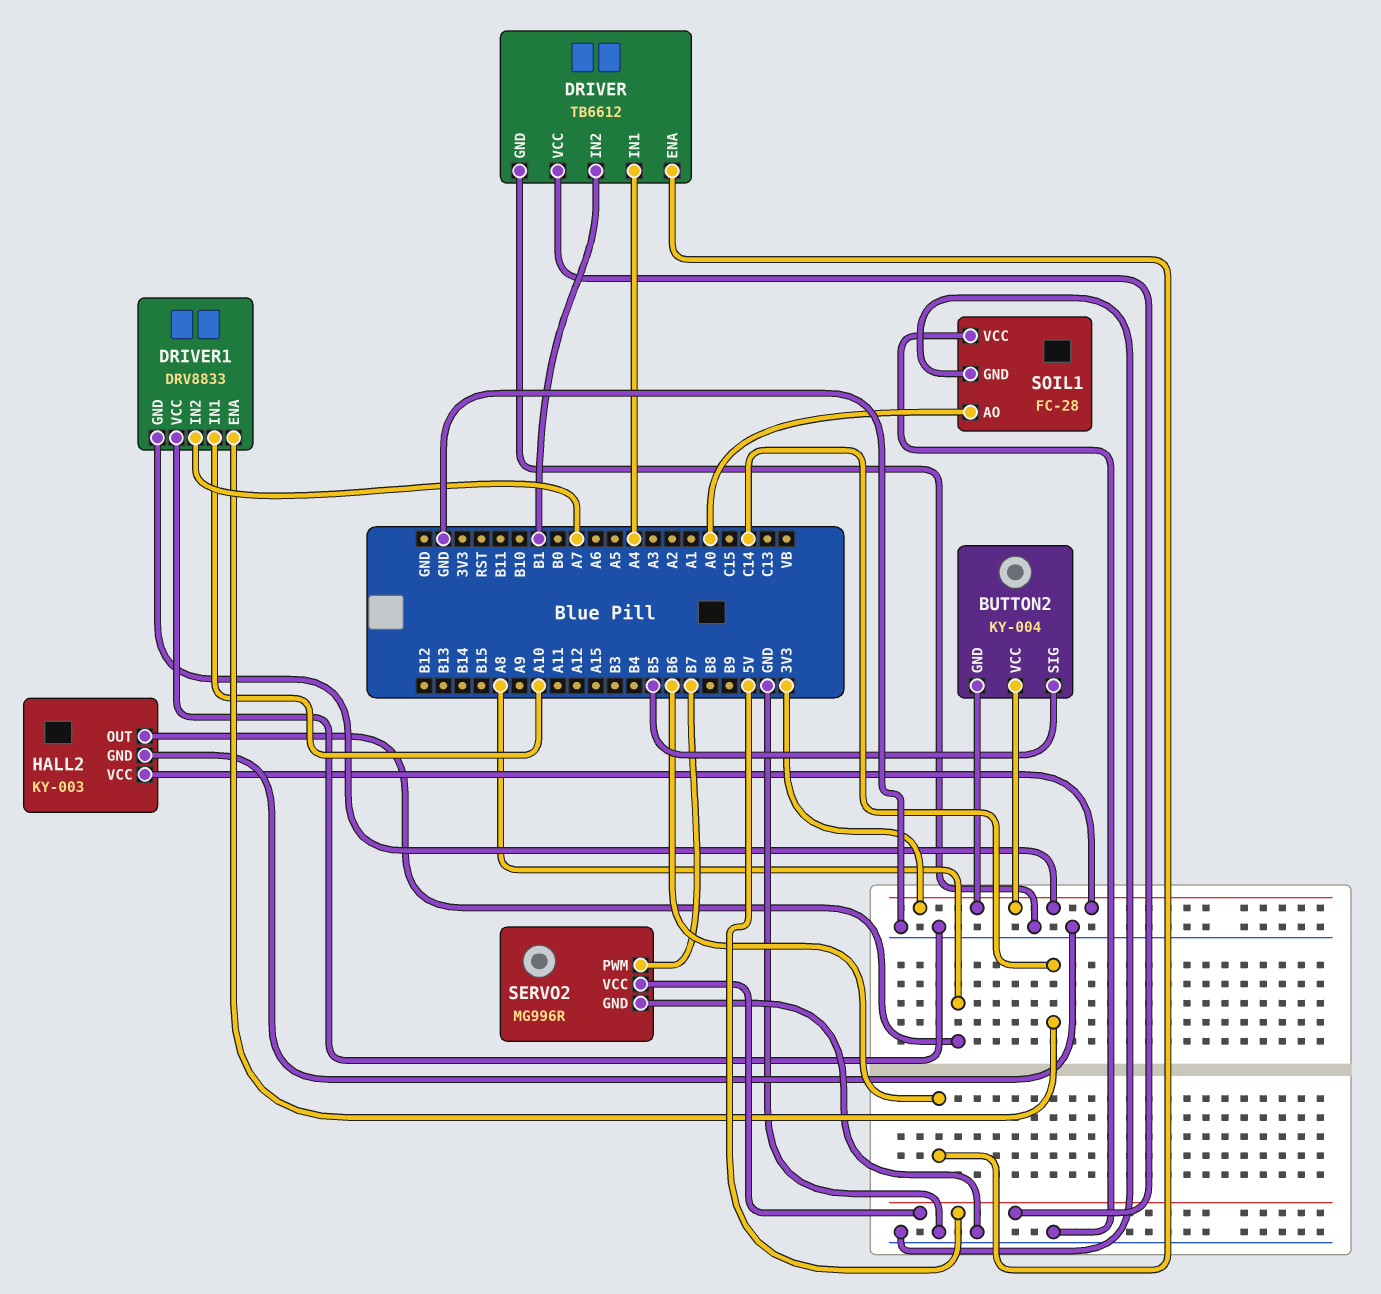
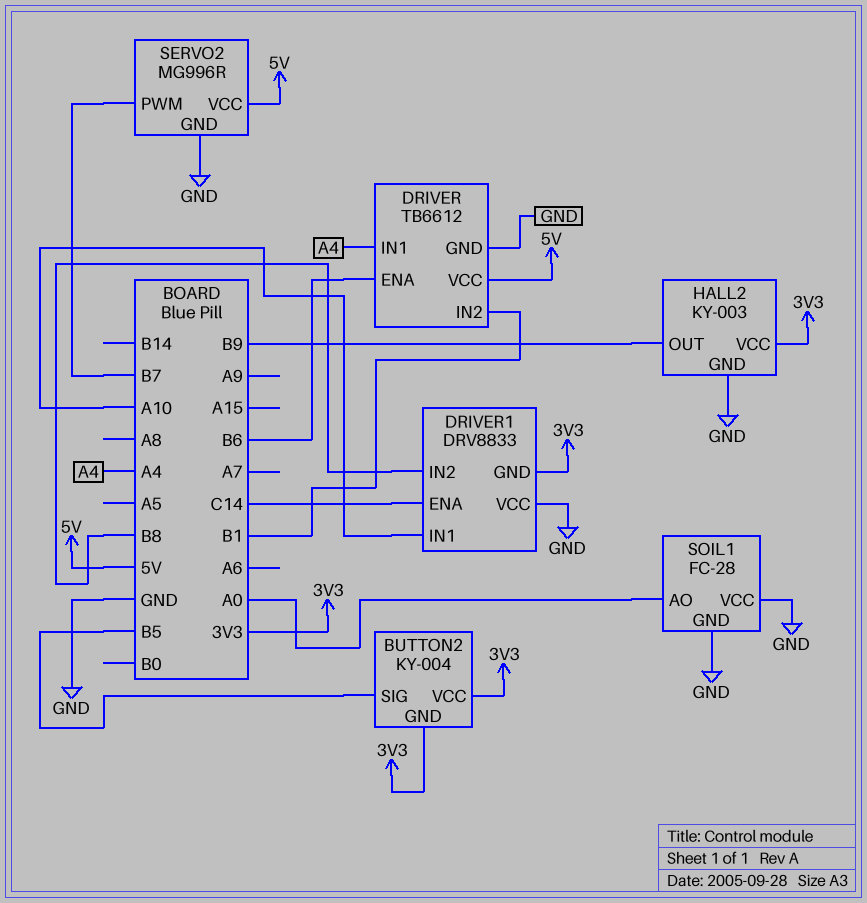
DRIVER1 pin IN2: A7 -> B8
HALL2 pin OUT: A8 -> B9

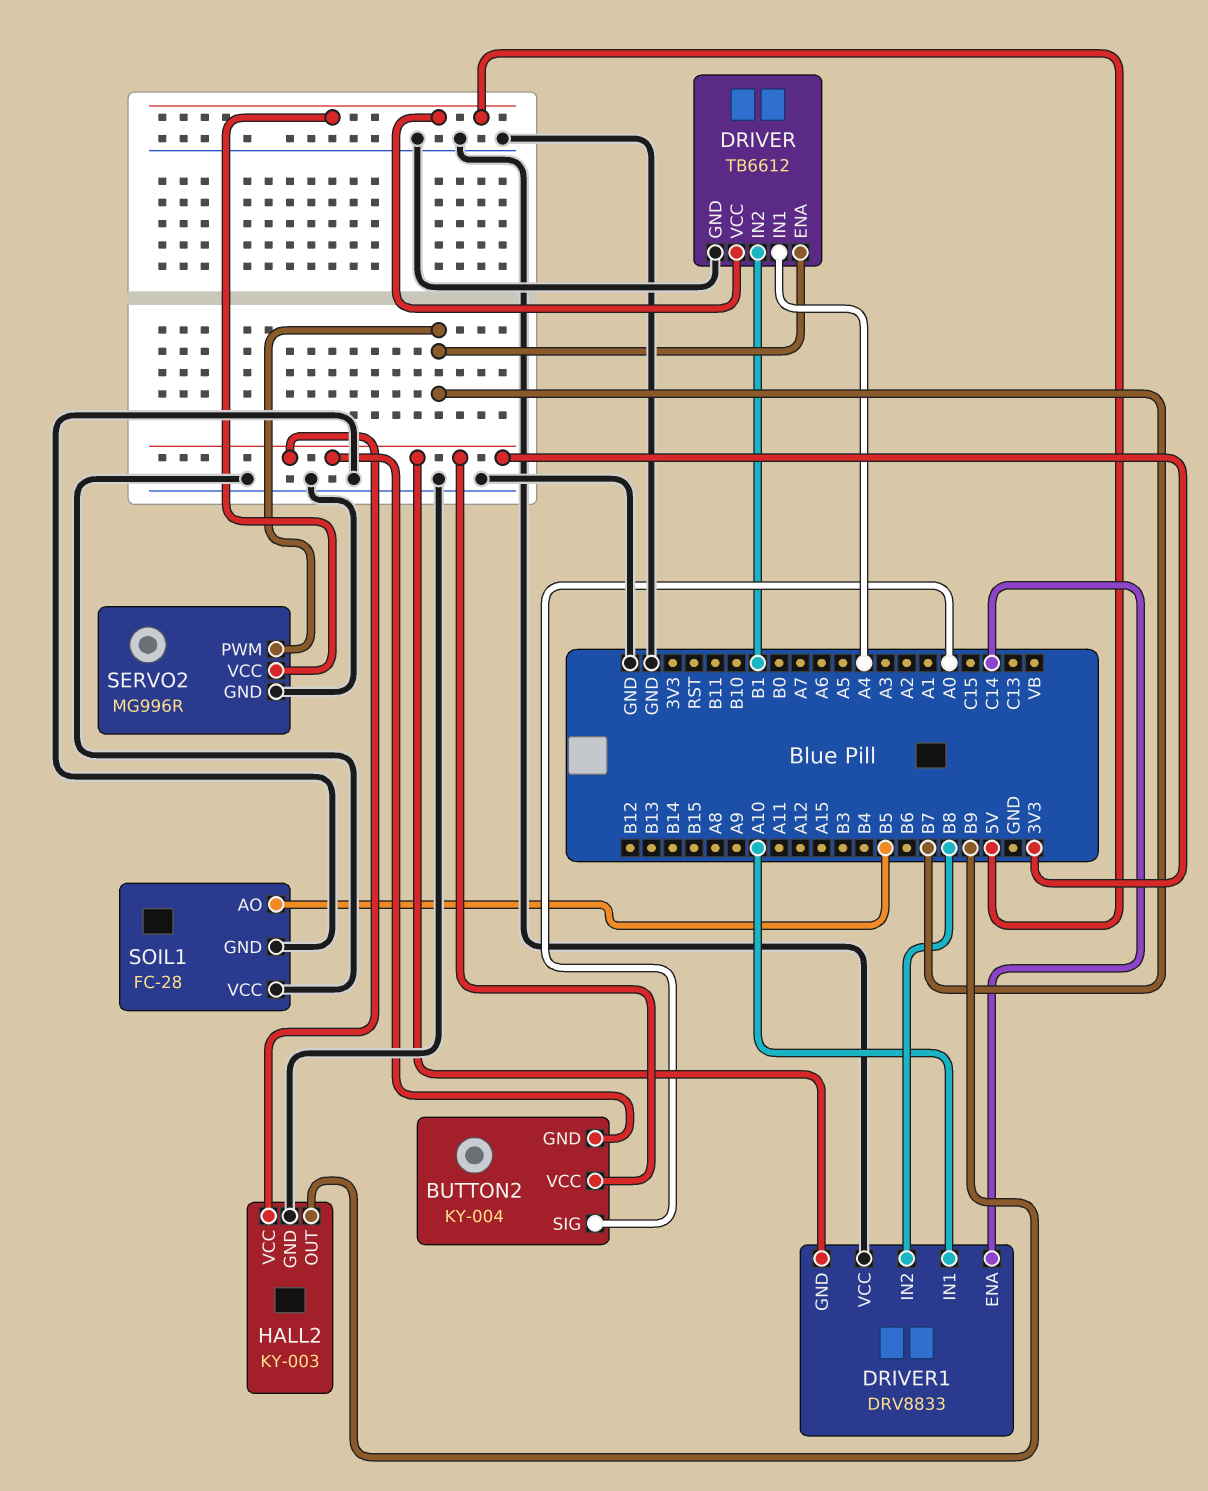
BUTTON2 pin SIG: B5 -> A0
DRIVER pin ENA: B6 -> B7
SOIL1 pin AO: A0 -> B5

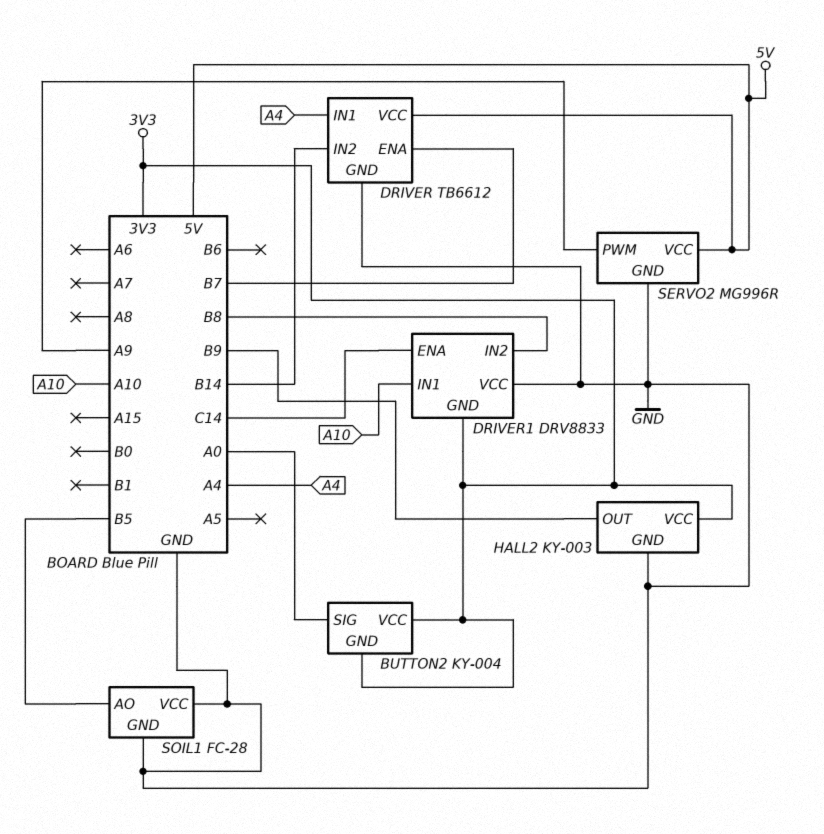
DRIVER pin IN2: B1 -> B14
SERVO2 pin PWM: B7 -> A9

